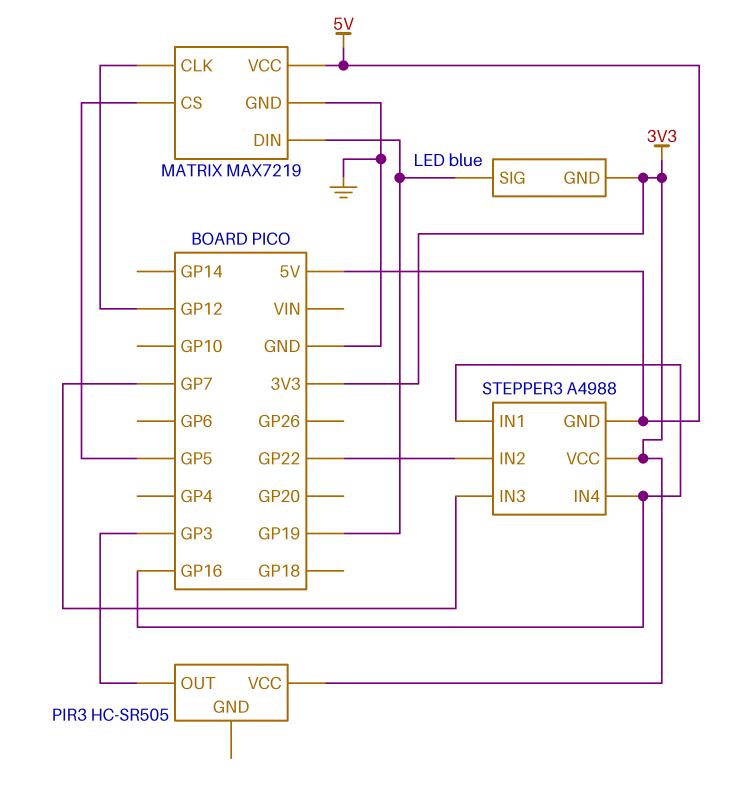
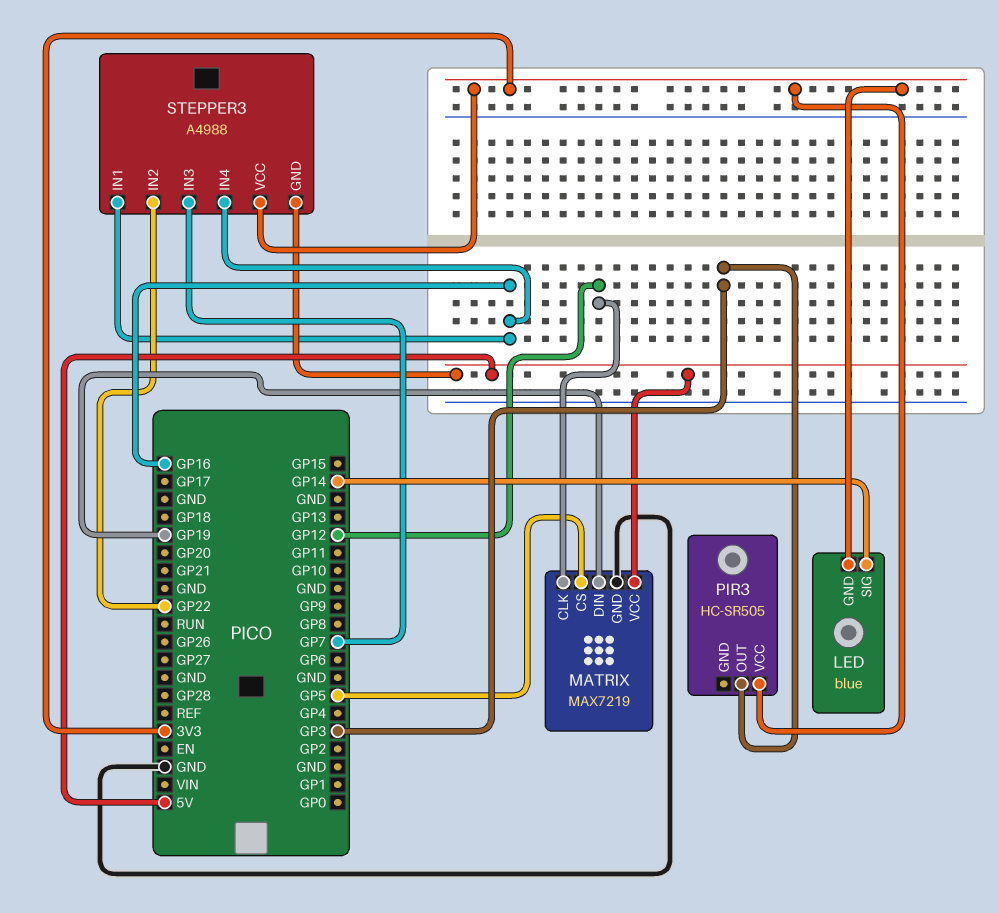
LED pin SIG: GP19 -> GP14

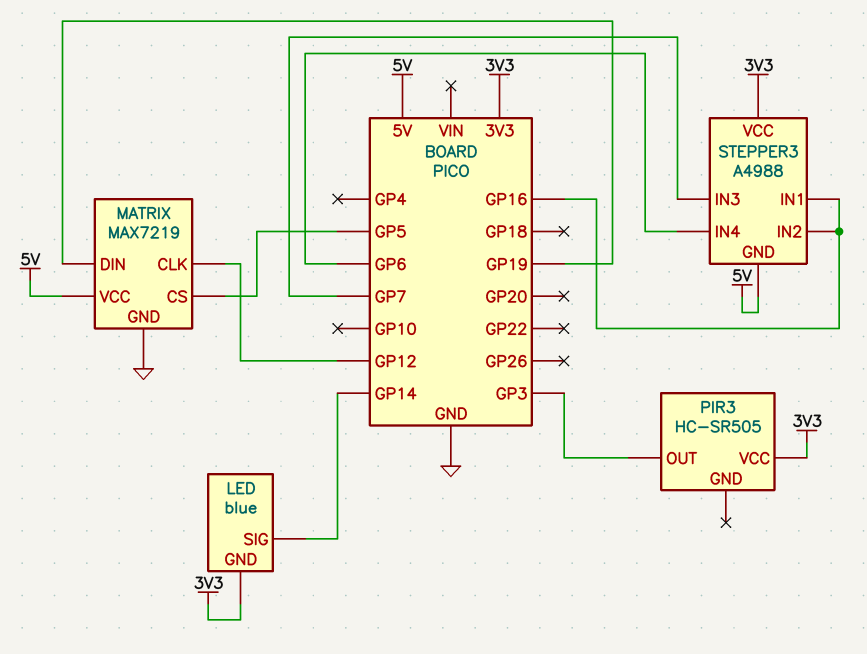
STEPPER3 pin IN2: GP22 -> GP16
STEPPER3 pin IN4: GP16 -> GP6

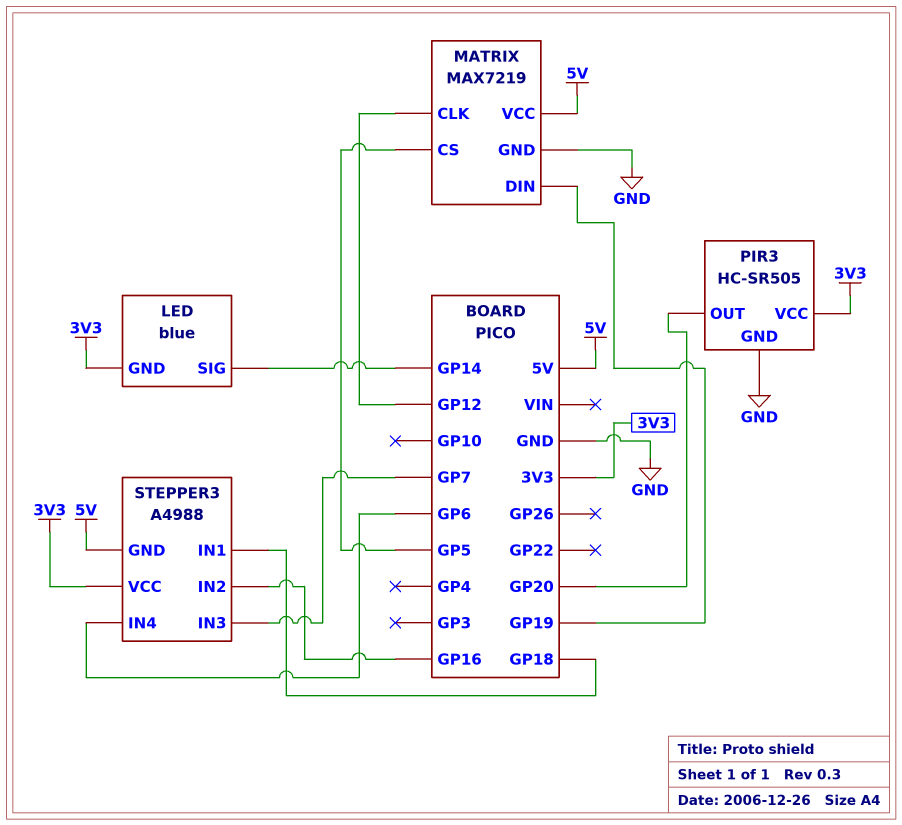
PIR3 pin GND: none -> GND
PIR3 pin OUT: GP3 -> GP20
STEPPER3 pin IN1: GP16 -> GP18

